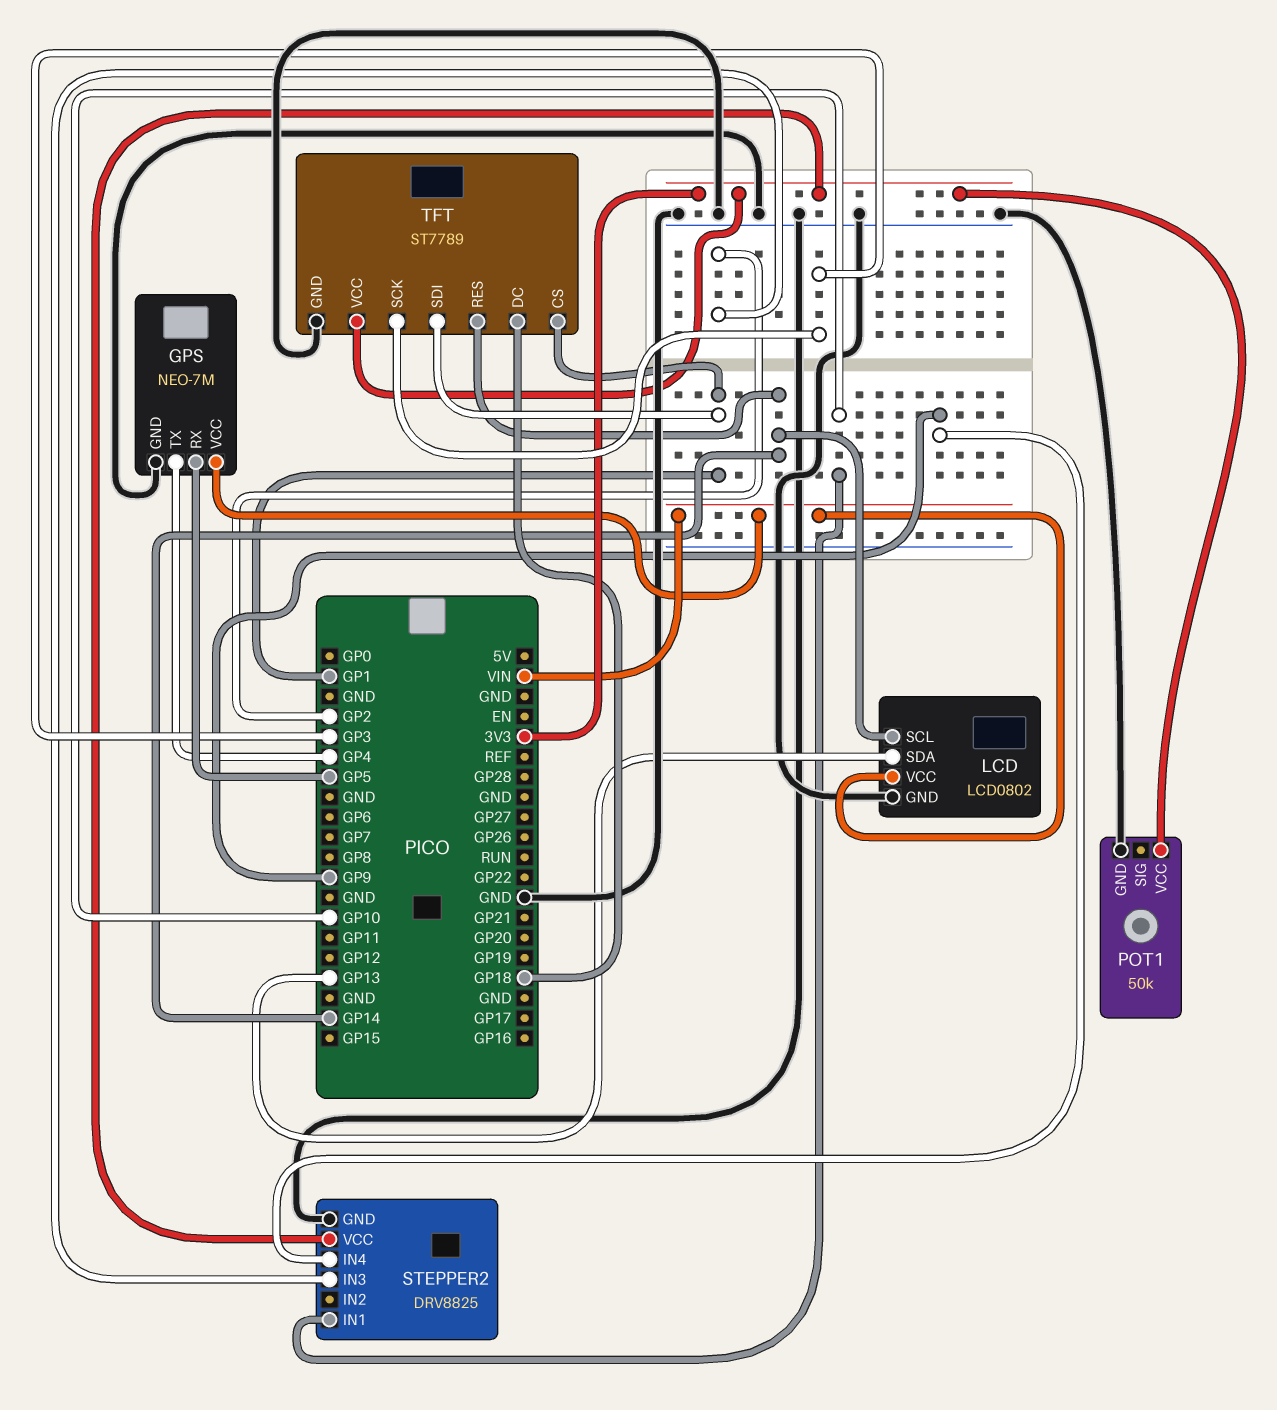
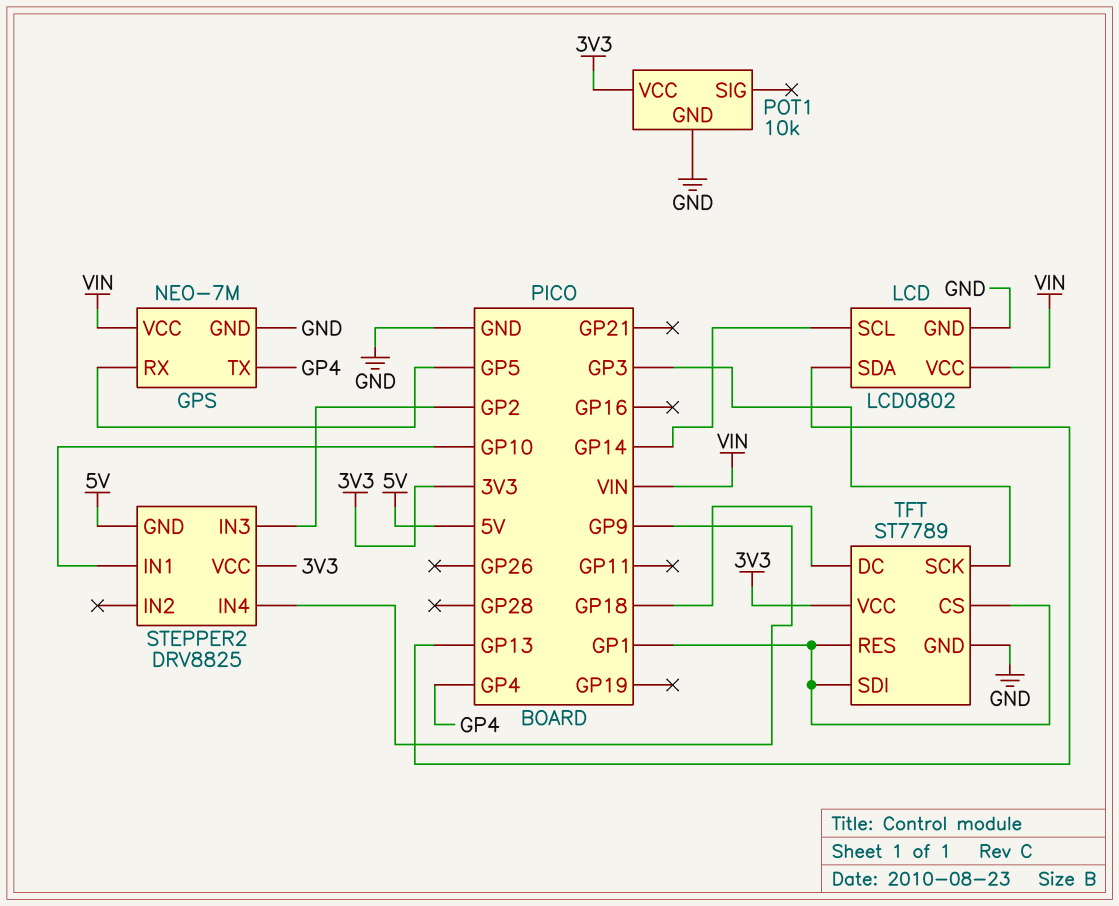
POT1: 50k -> 10k
STEPPER2 pin GND: GND -> 5V
TFT pin RES: GP14 -> GP1

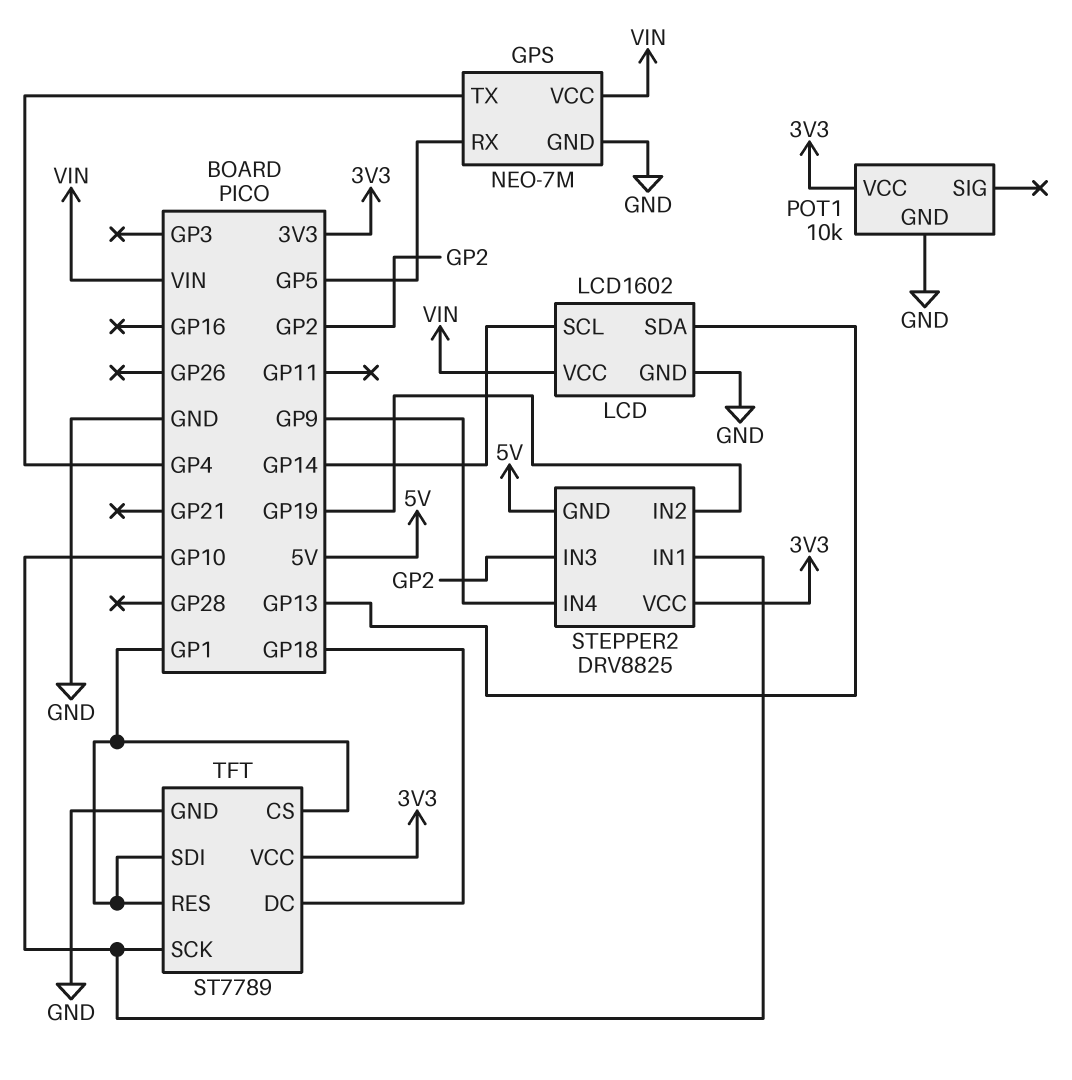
LCD: LCD0802 -> LCD1602
STEPPER2 pin IN2: none -> GP19
TFT pin SCK: GP3 -> GP10

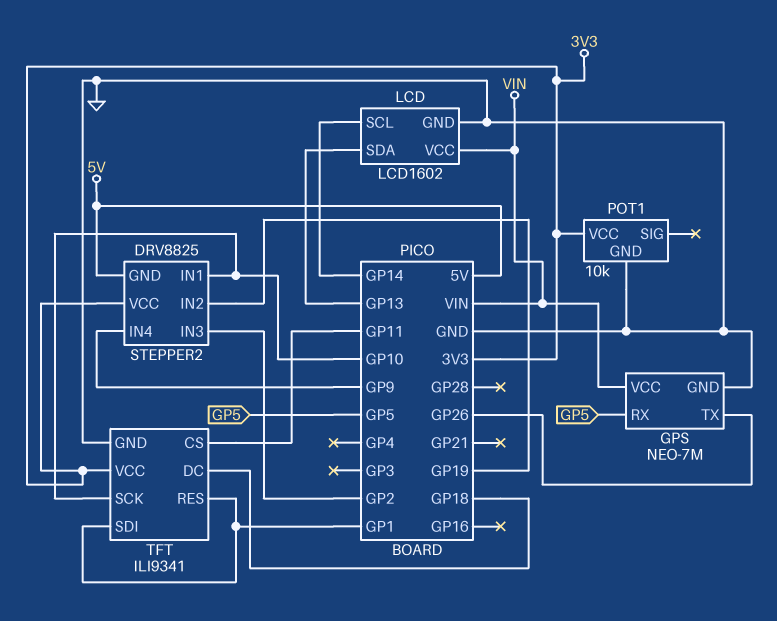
GPS pin TX: GP4 -> GP26
TFT: ST7789 -> ILI9341
TFT pin CS: GP1 -> GP11

